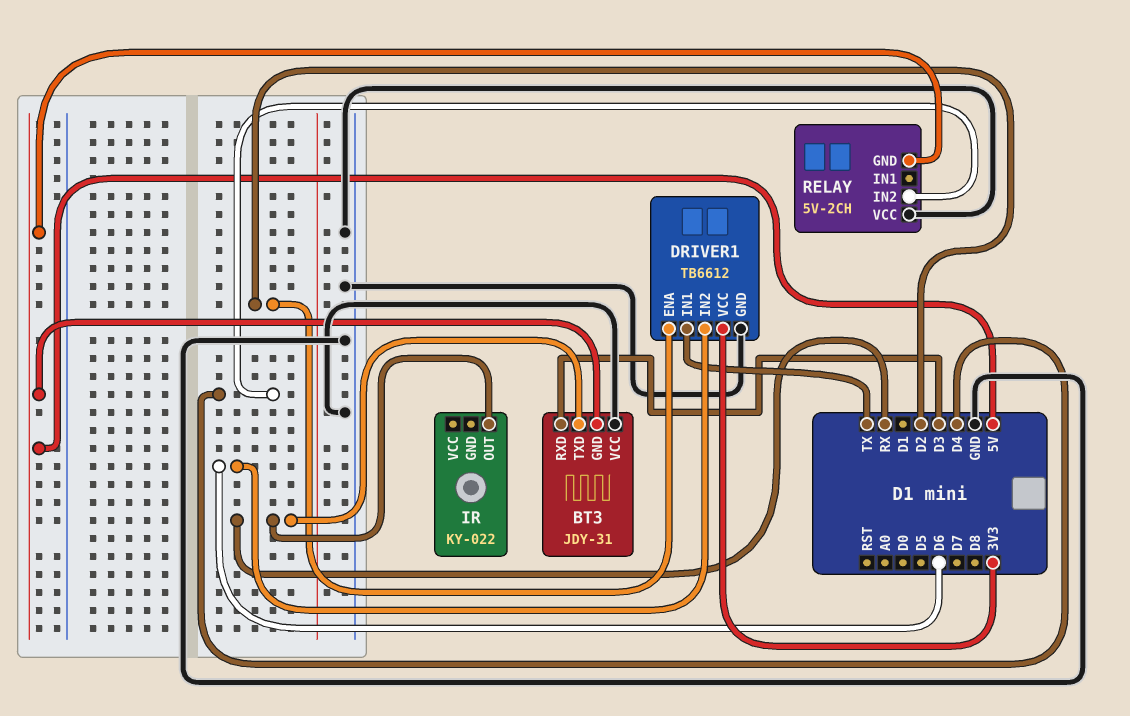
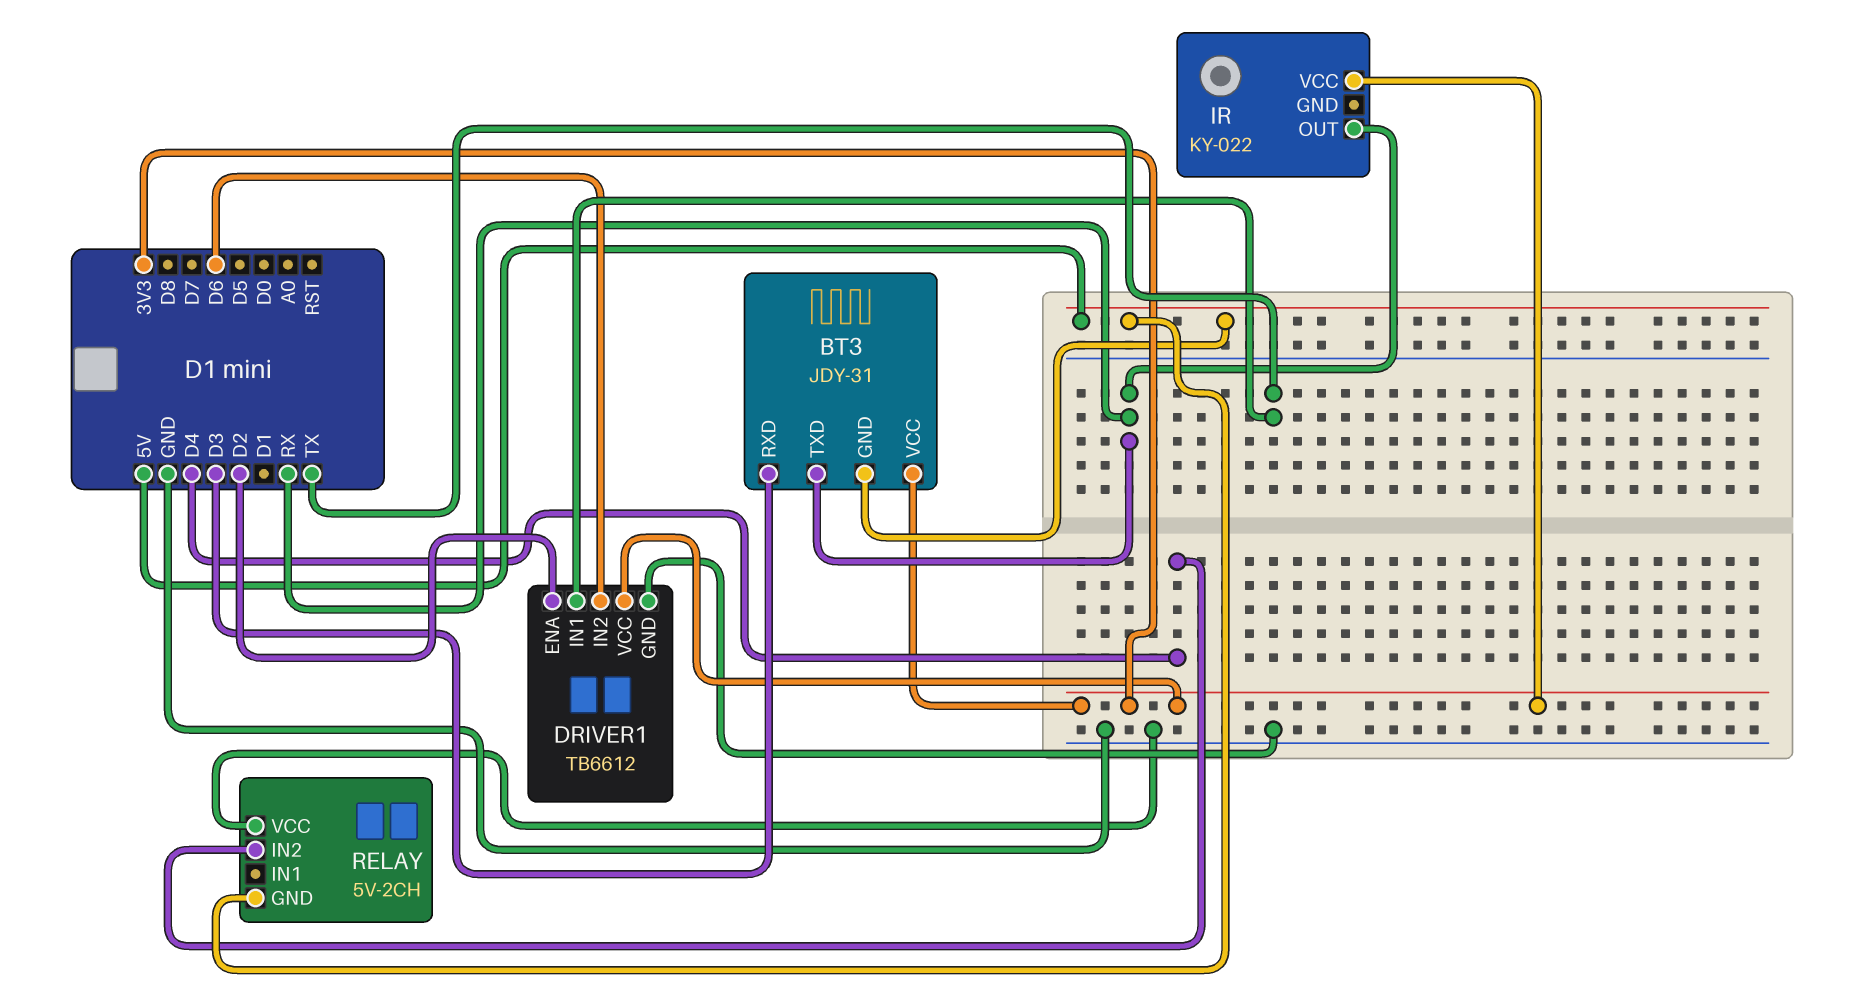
BT3 pin VCC: GND -> 3V3
IR pin VCC: none -> 3V3

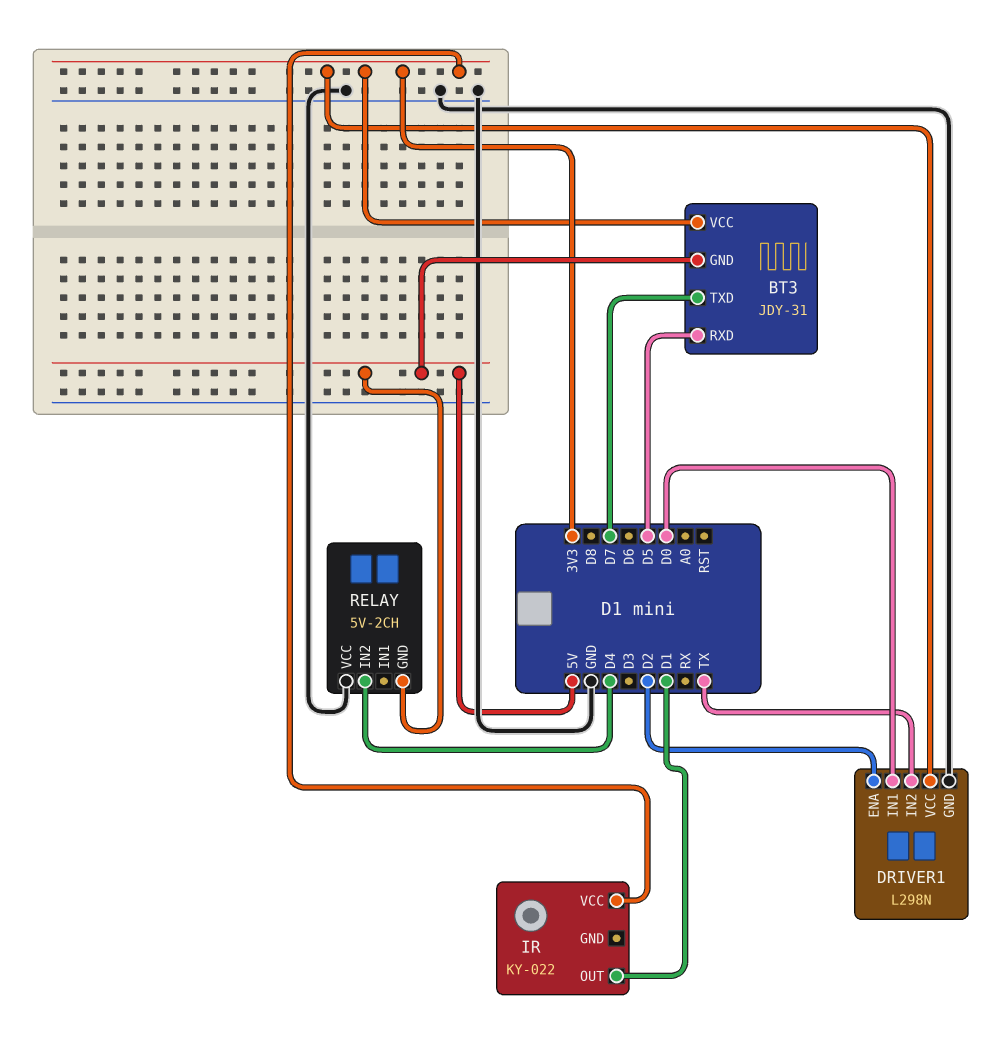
BT3 pin RXD: D3 -> D5
BT3 pin TXD: RX -> D7
DRIVER1: TB6612 -> L298N
DRIVER1 pin IN1: TX -> D0
DRIVER1 pin IN2: D6 -> TX
IR pin OUT: RX -> D1

